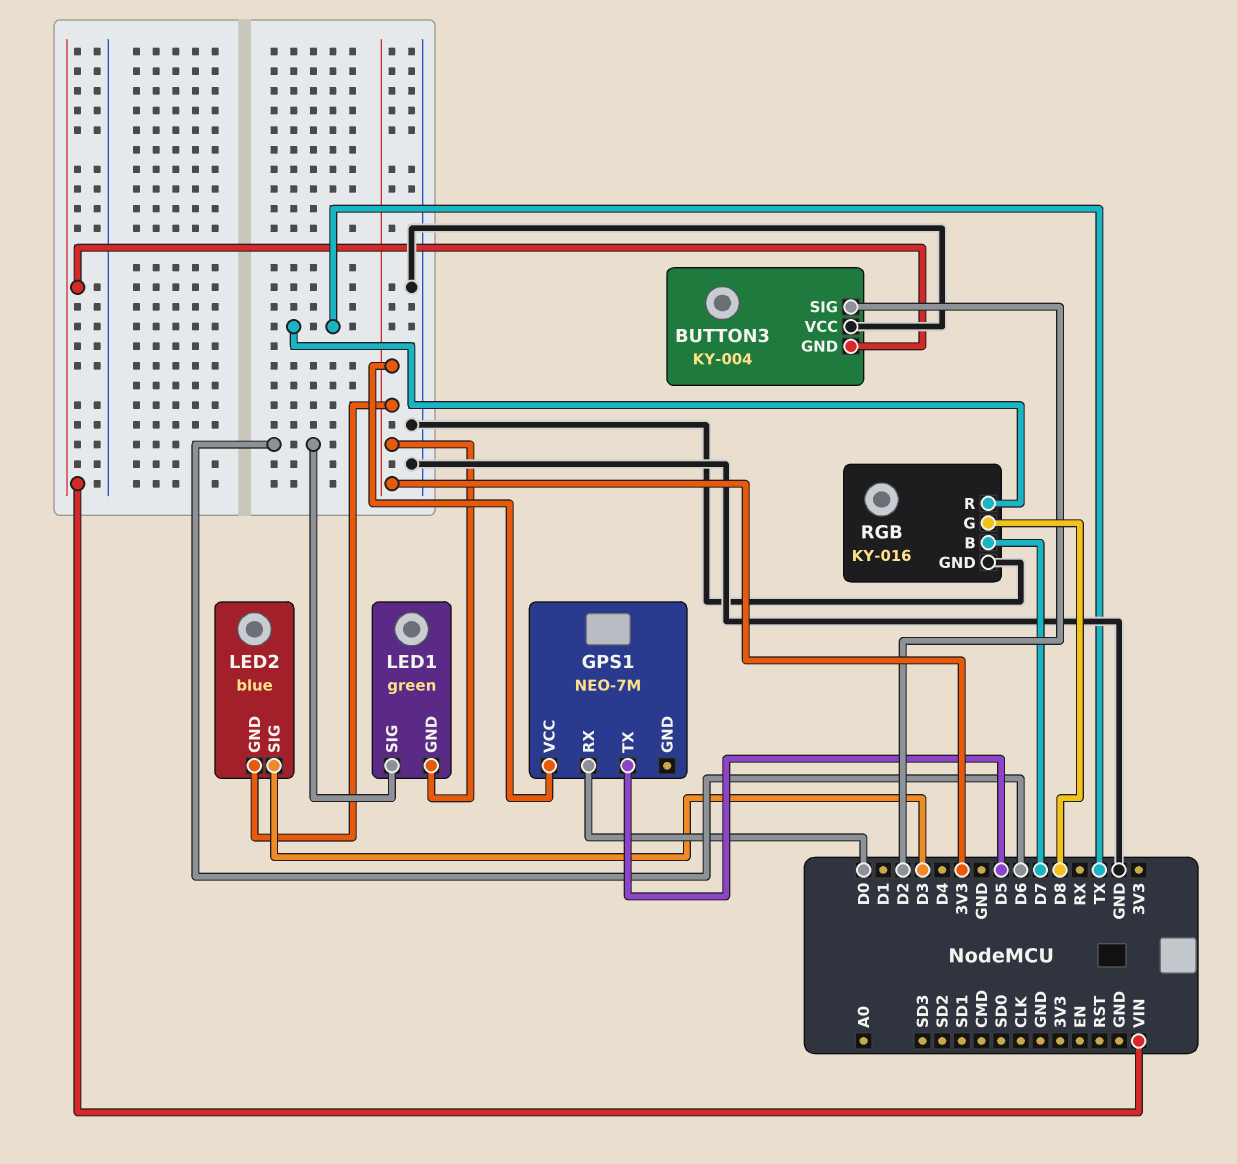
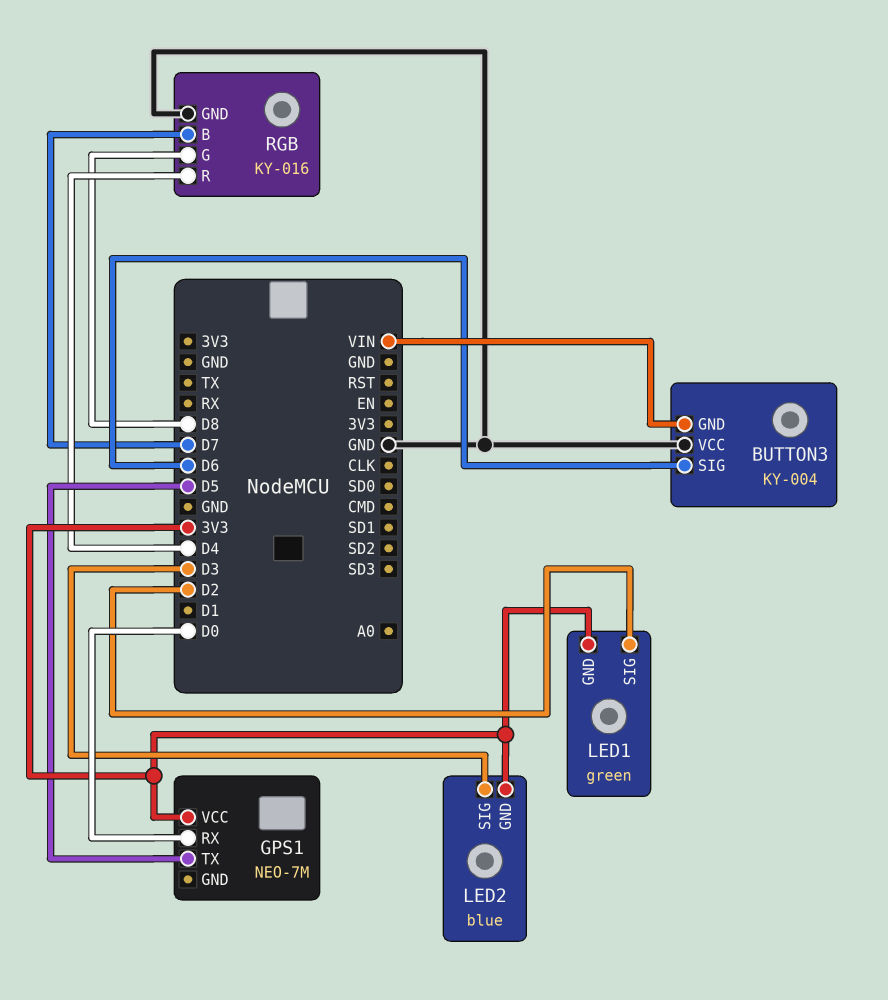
BUTTON3 pin SIG: D2 -> D6
LED1 pin SIG: D6 -> D2
RGB pin R: TX -> D4

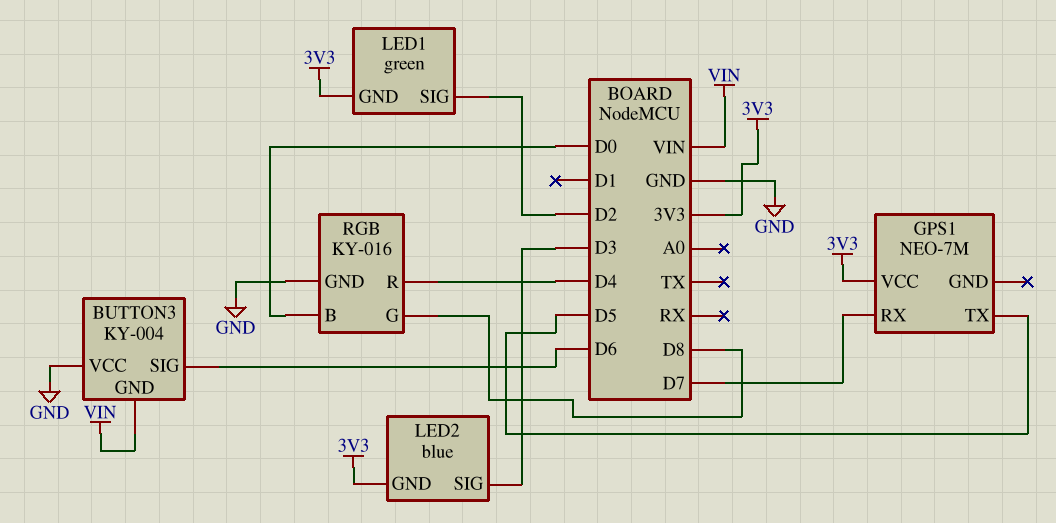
GPS1 pin RX: D0 -> D7
RGB pin B: D7 -> D0

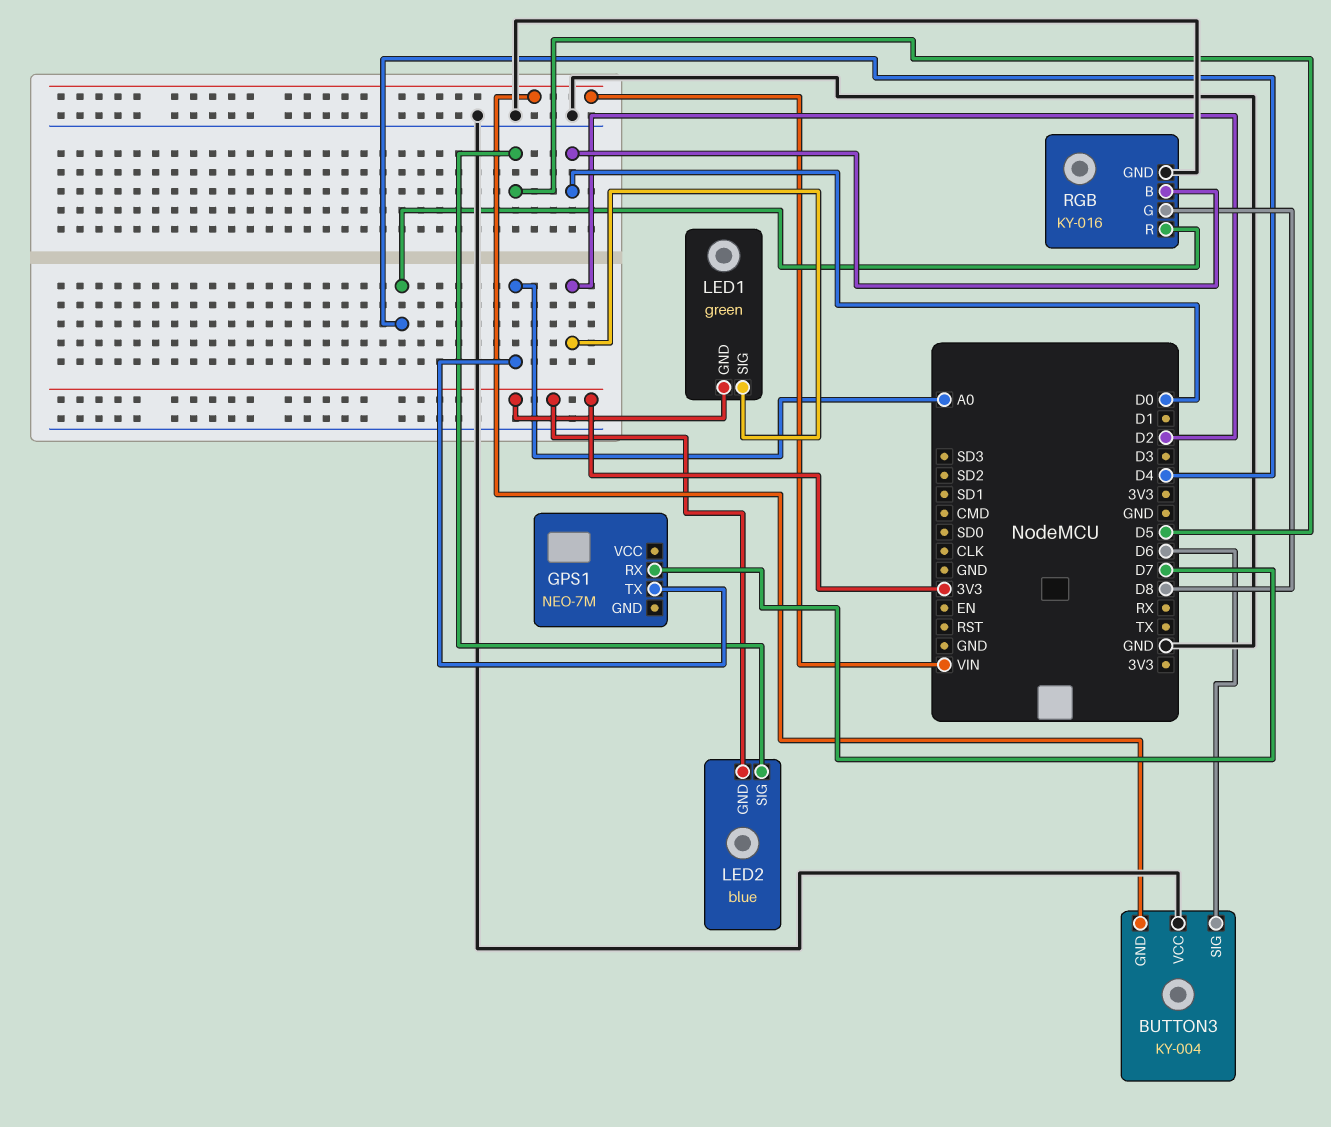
GPS1 pin TX: D5 -> A0
GPS1 pin VCC: 3V3 -> none
LED2 pin SIG: D3 -> D5

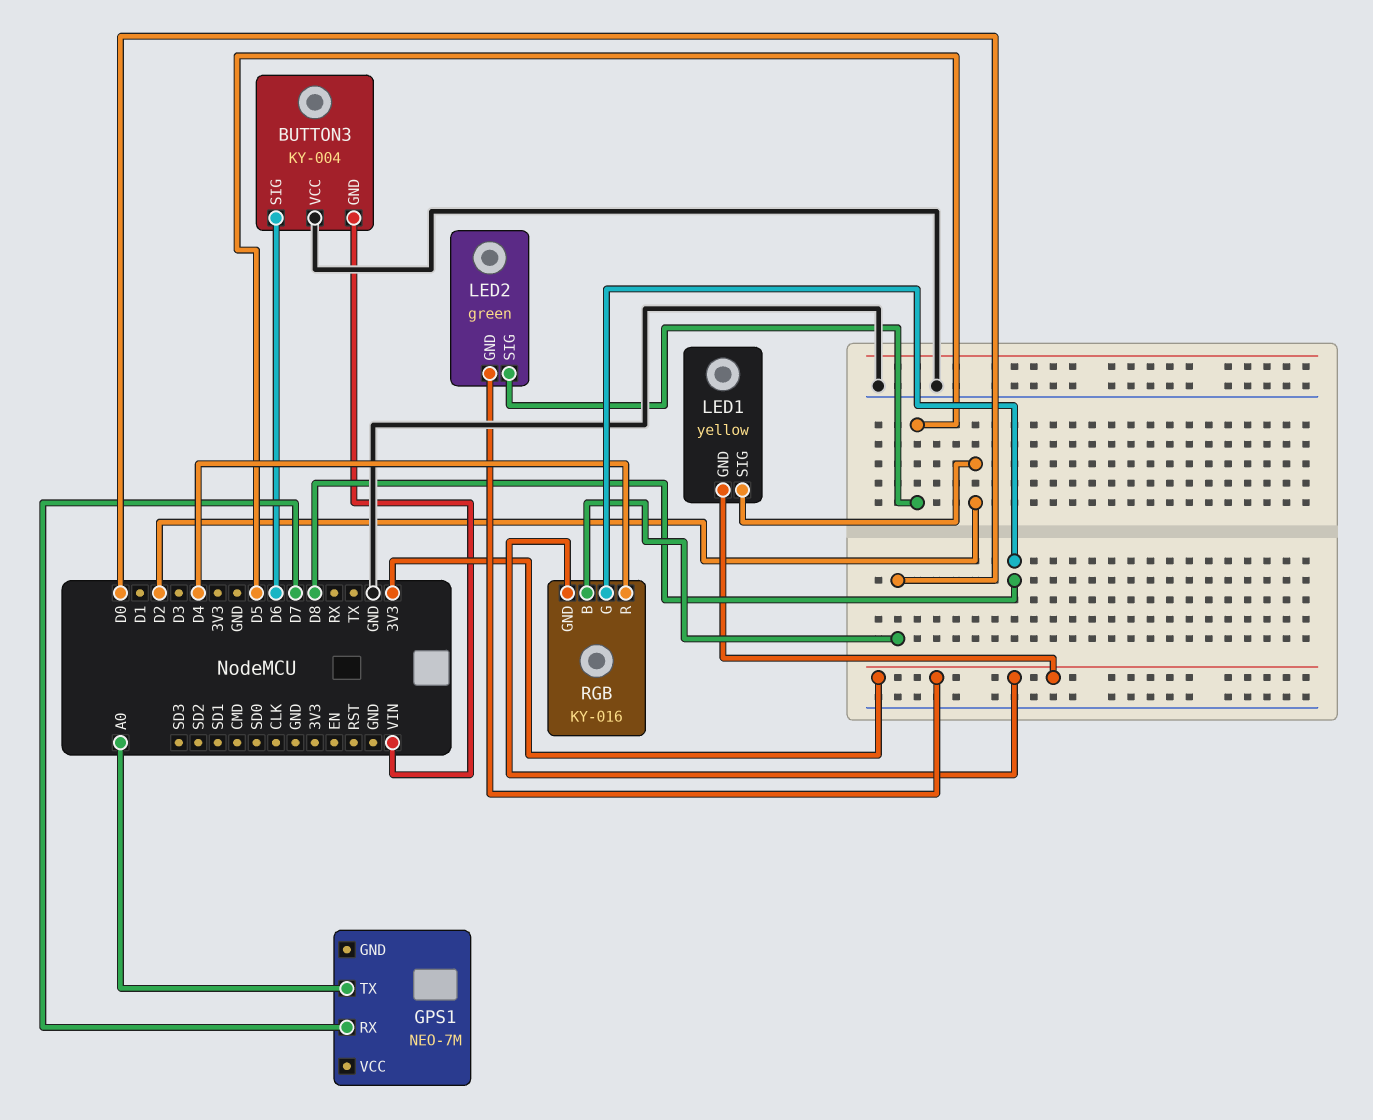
LED1: green -> yellow
LED2: blue -> green
RGB pin GND: GND -> 3V3

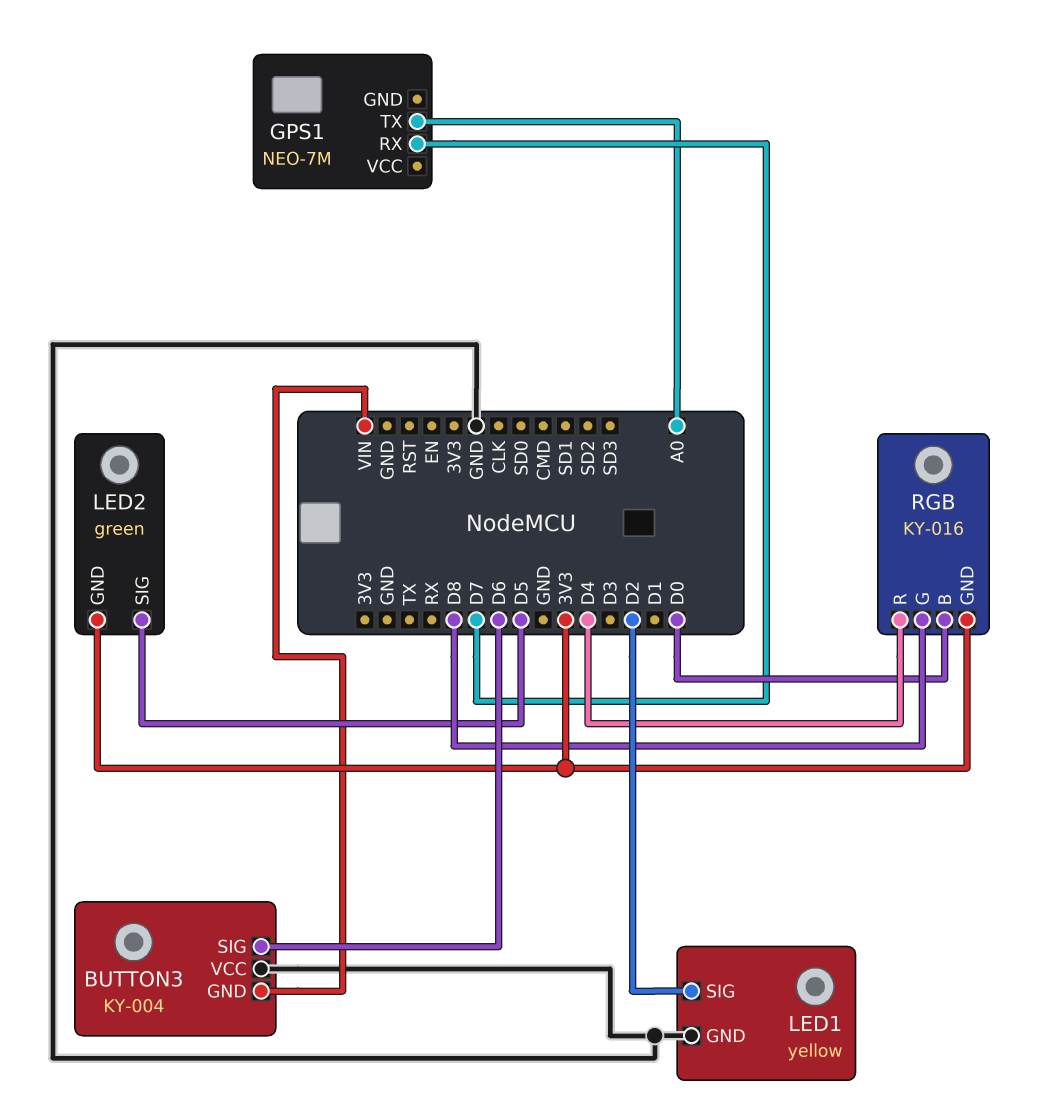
LED1 pin GND: 3V3 -> GND

